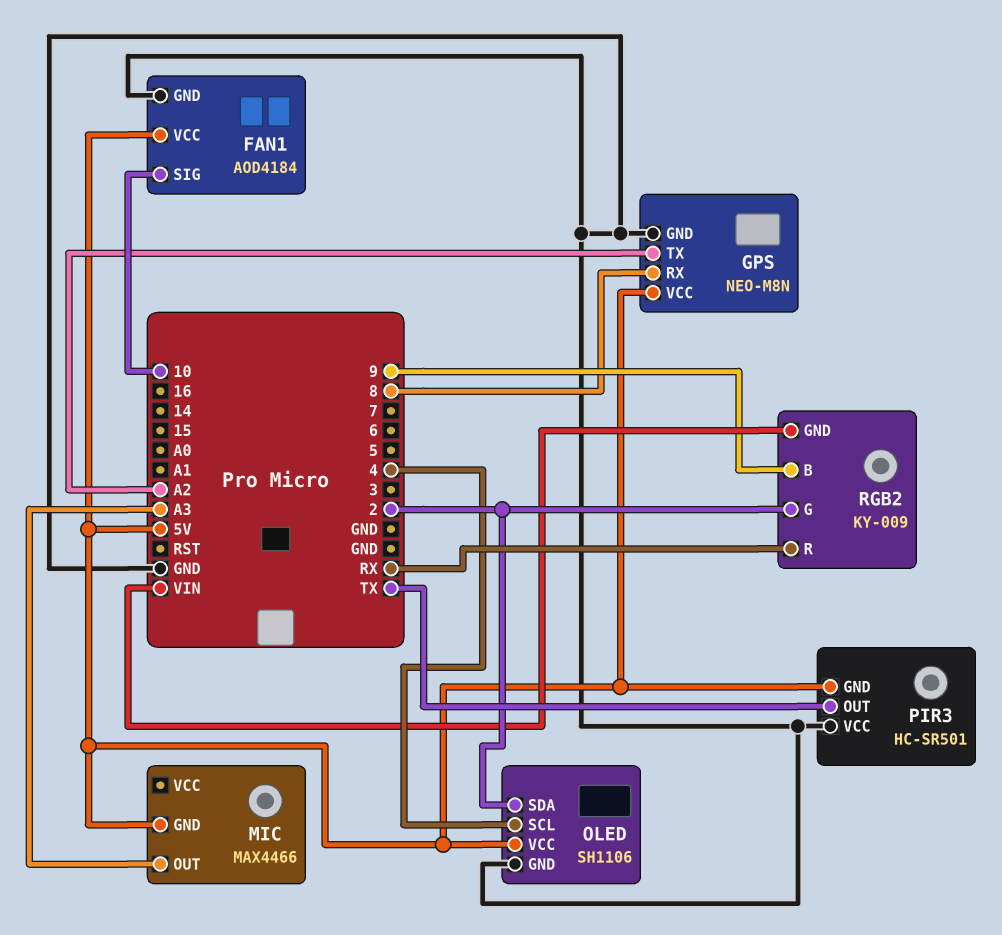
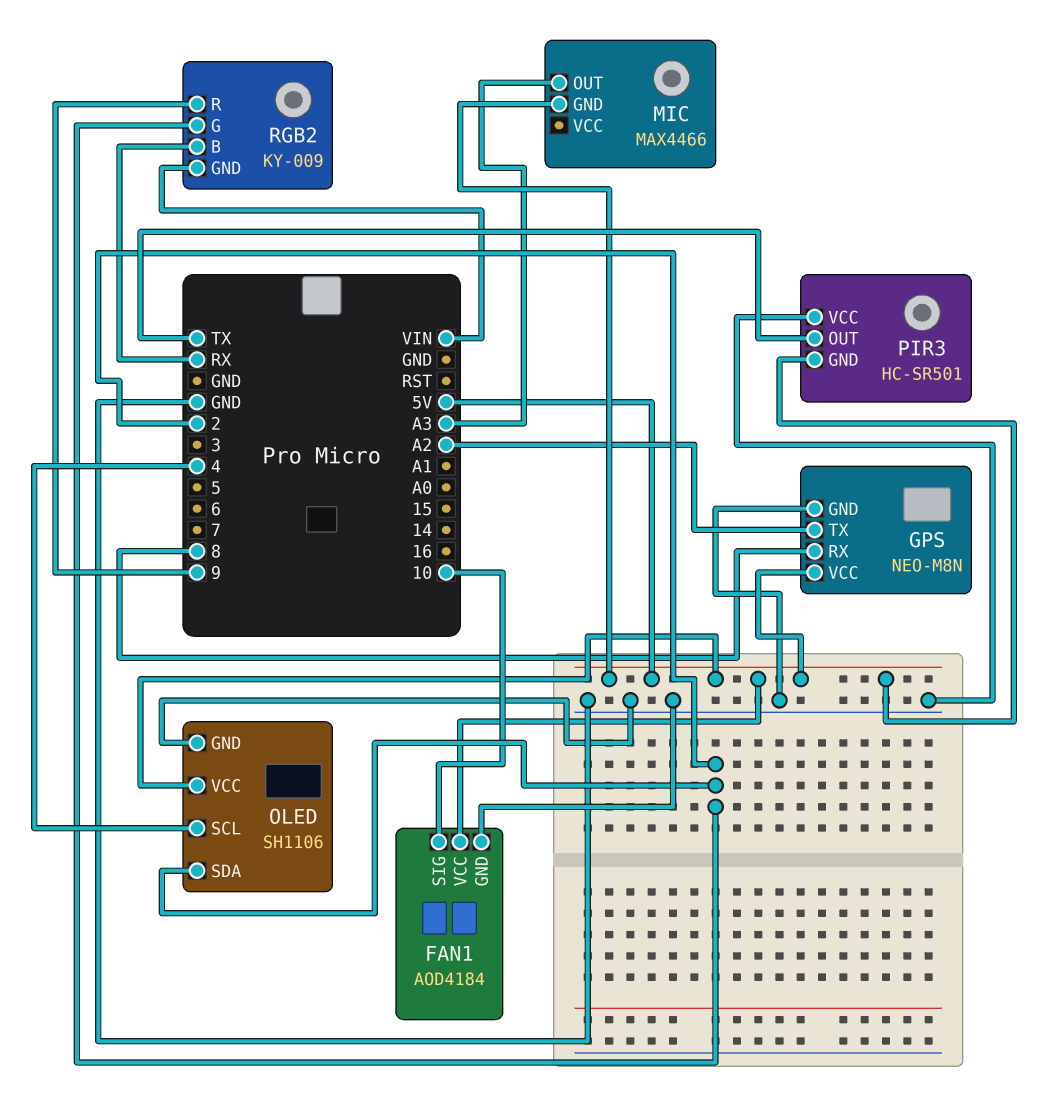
RGB2 pin B: 9 -> RX
RGB2 pin R: RX -> 9

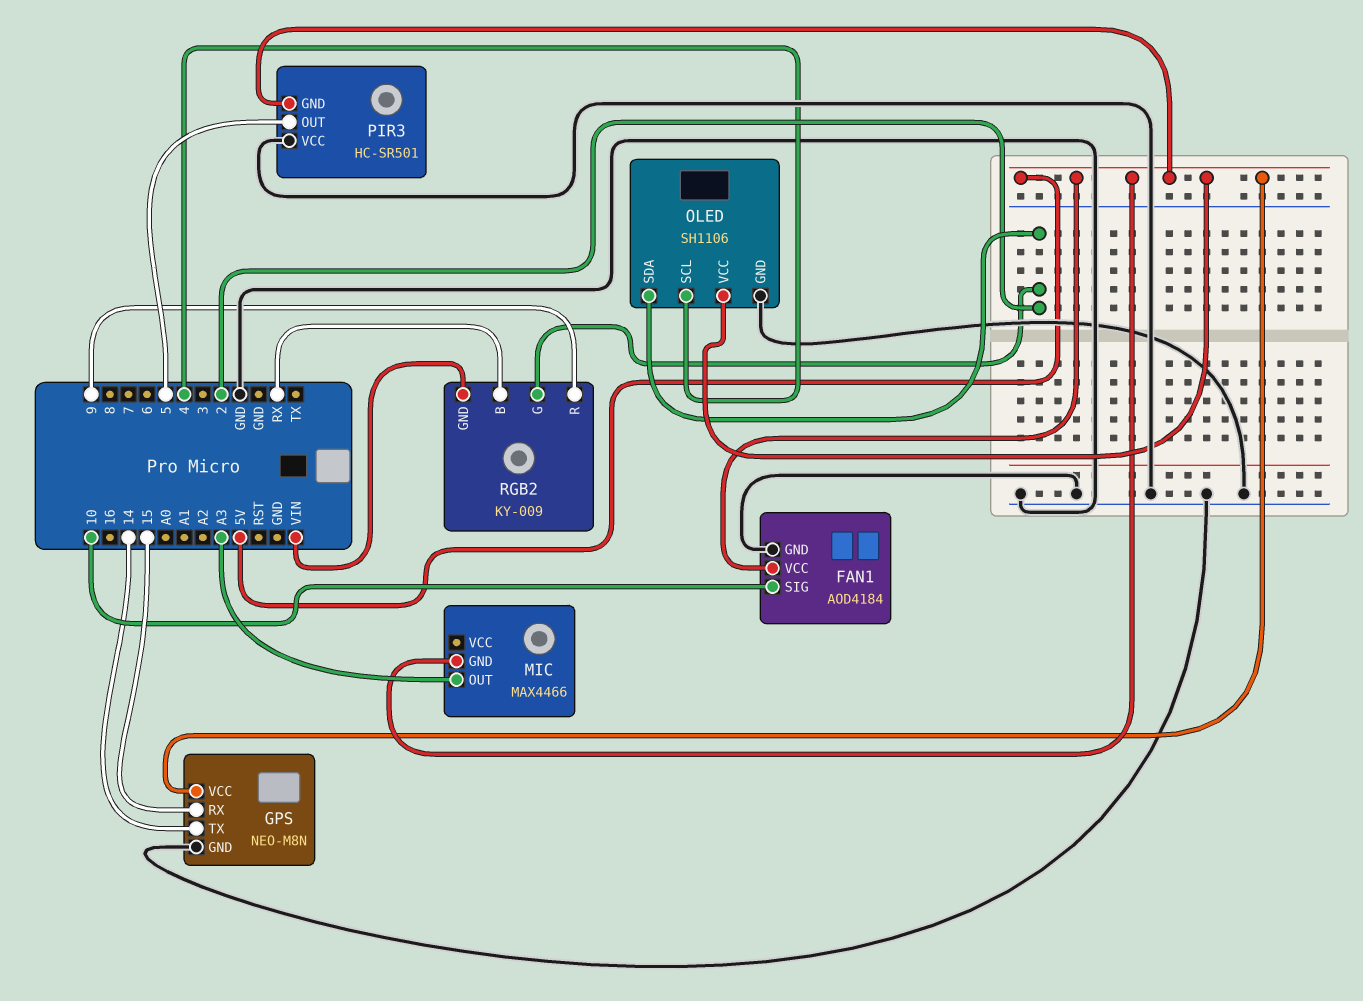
GPS pin RX: 8 -> 15
GPS pin TX: A2 -> 14
PIR3 pin OUT: TX -> 5

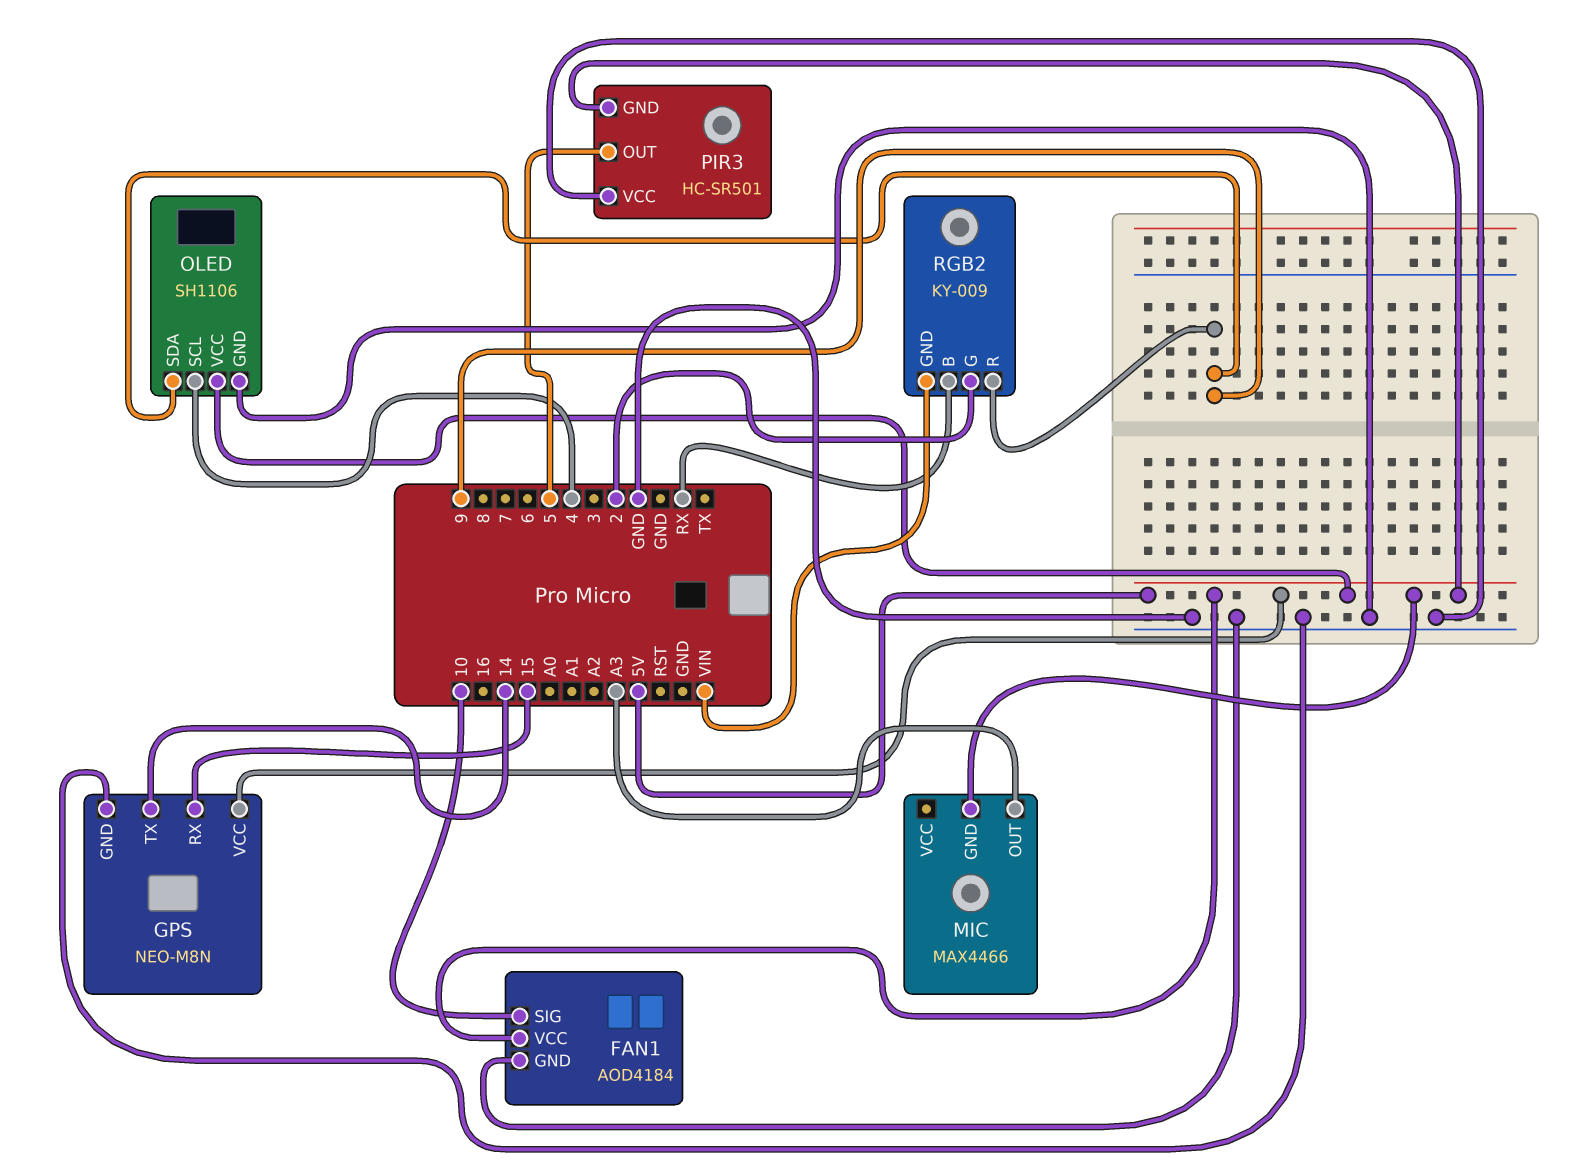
OLED pin SDA: 2 -> 9

